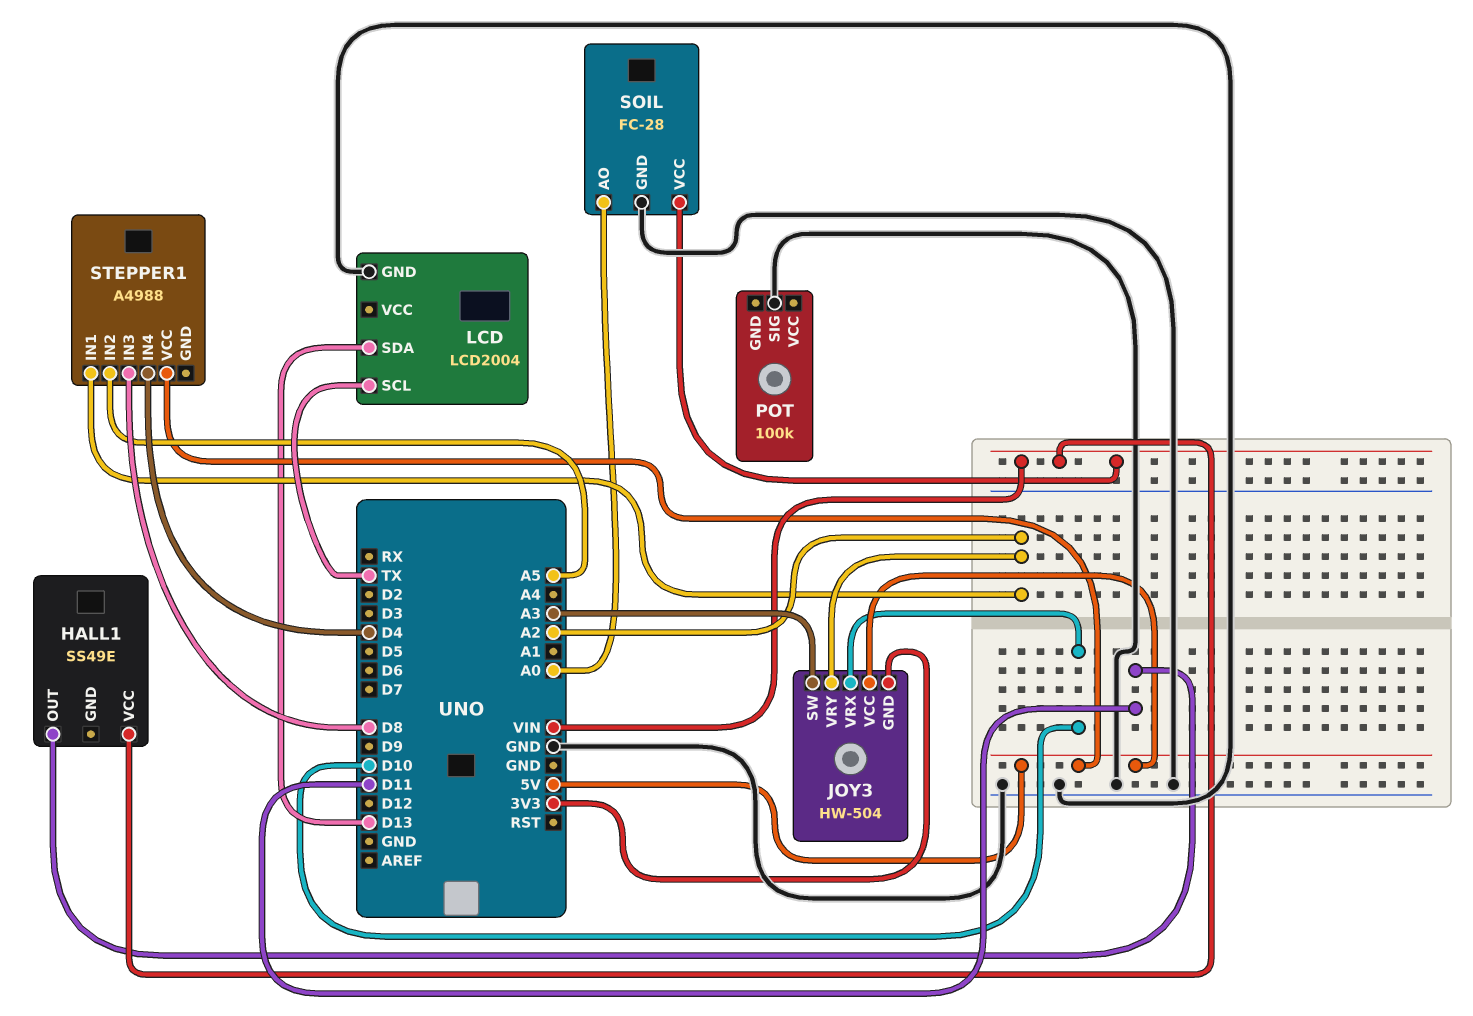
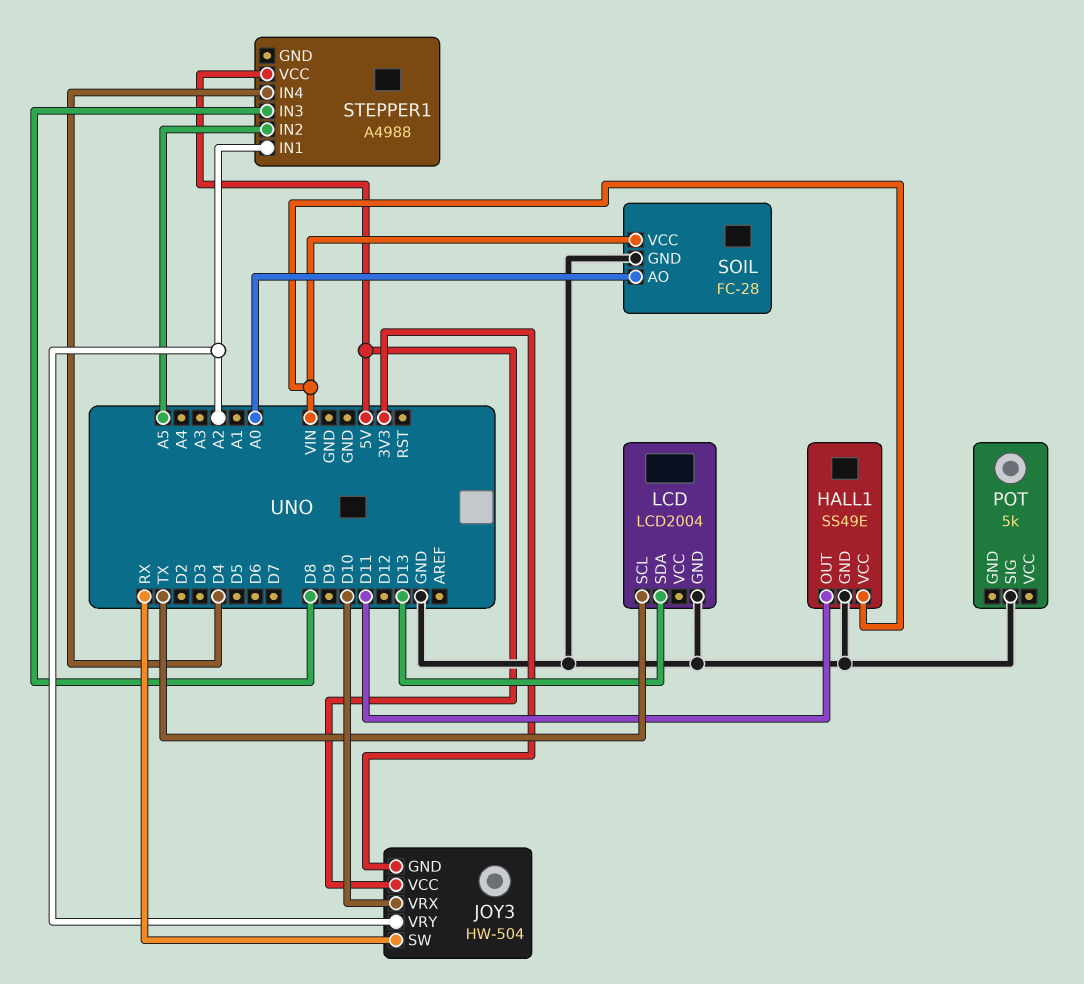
HALL1 pin GND: none -> GND
JOY3 pin SW: A3 -> RX
POT: 100k -> 5k

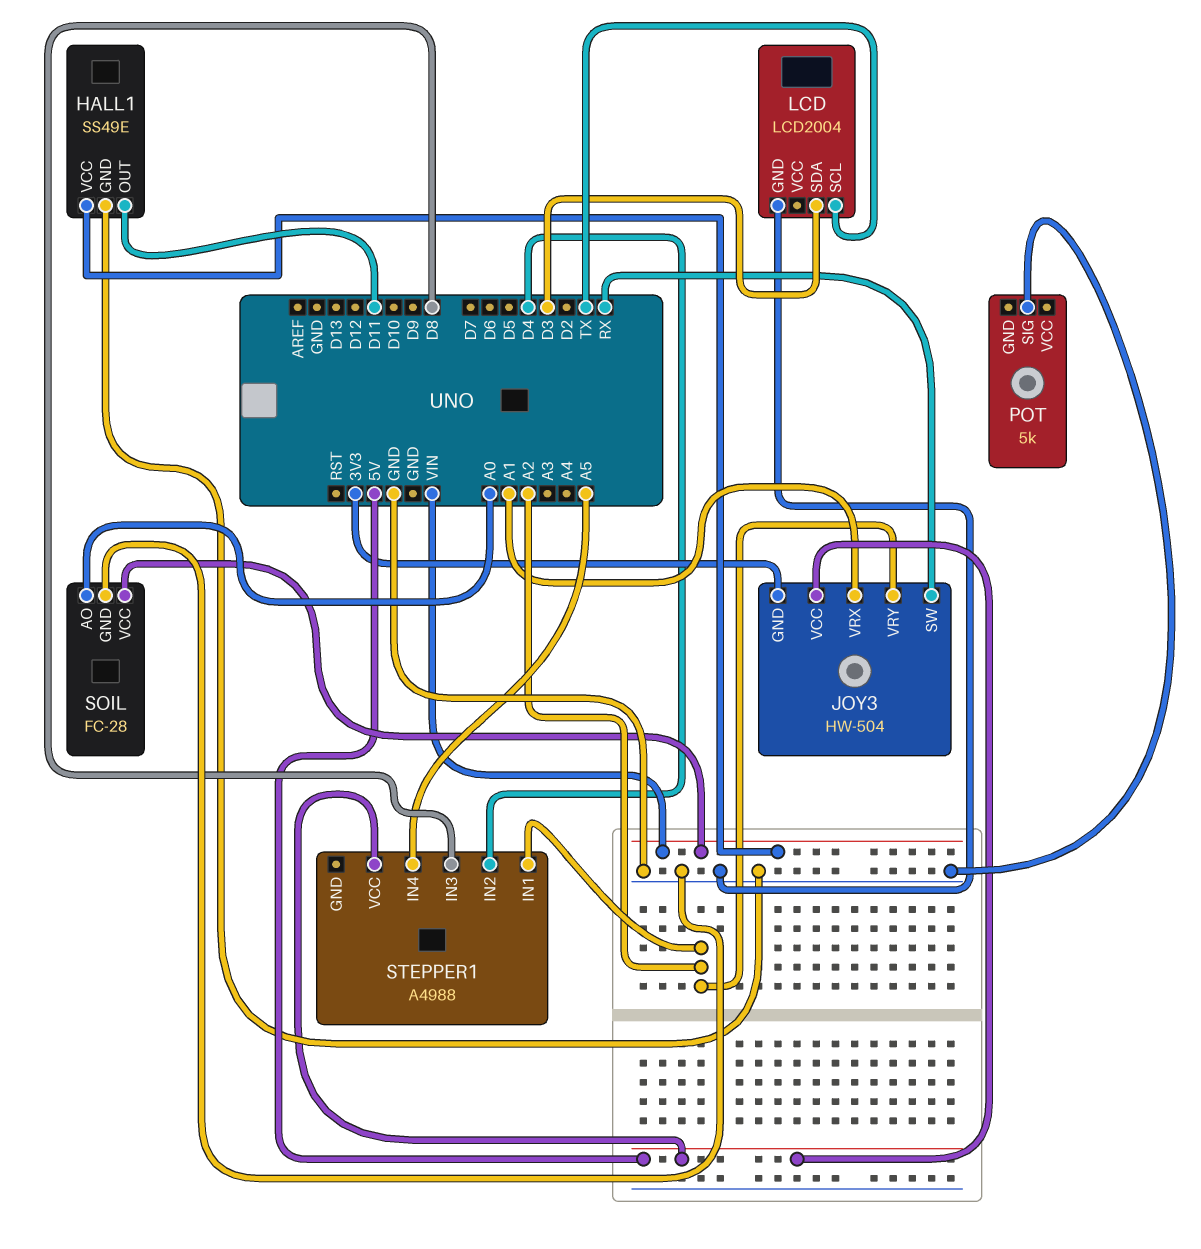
JOY3 pin VRX: D10 -> A1
LCD pin SDA: D13 -> D3
STEPPER1 pin IN2: A5 -> D4
STEPPER1 pin IN4: D4 -> A5

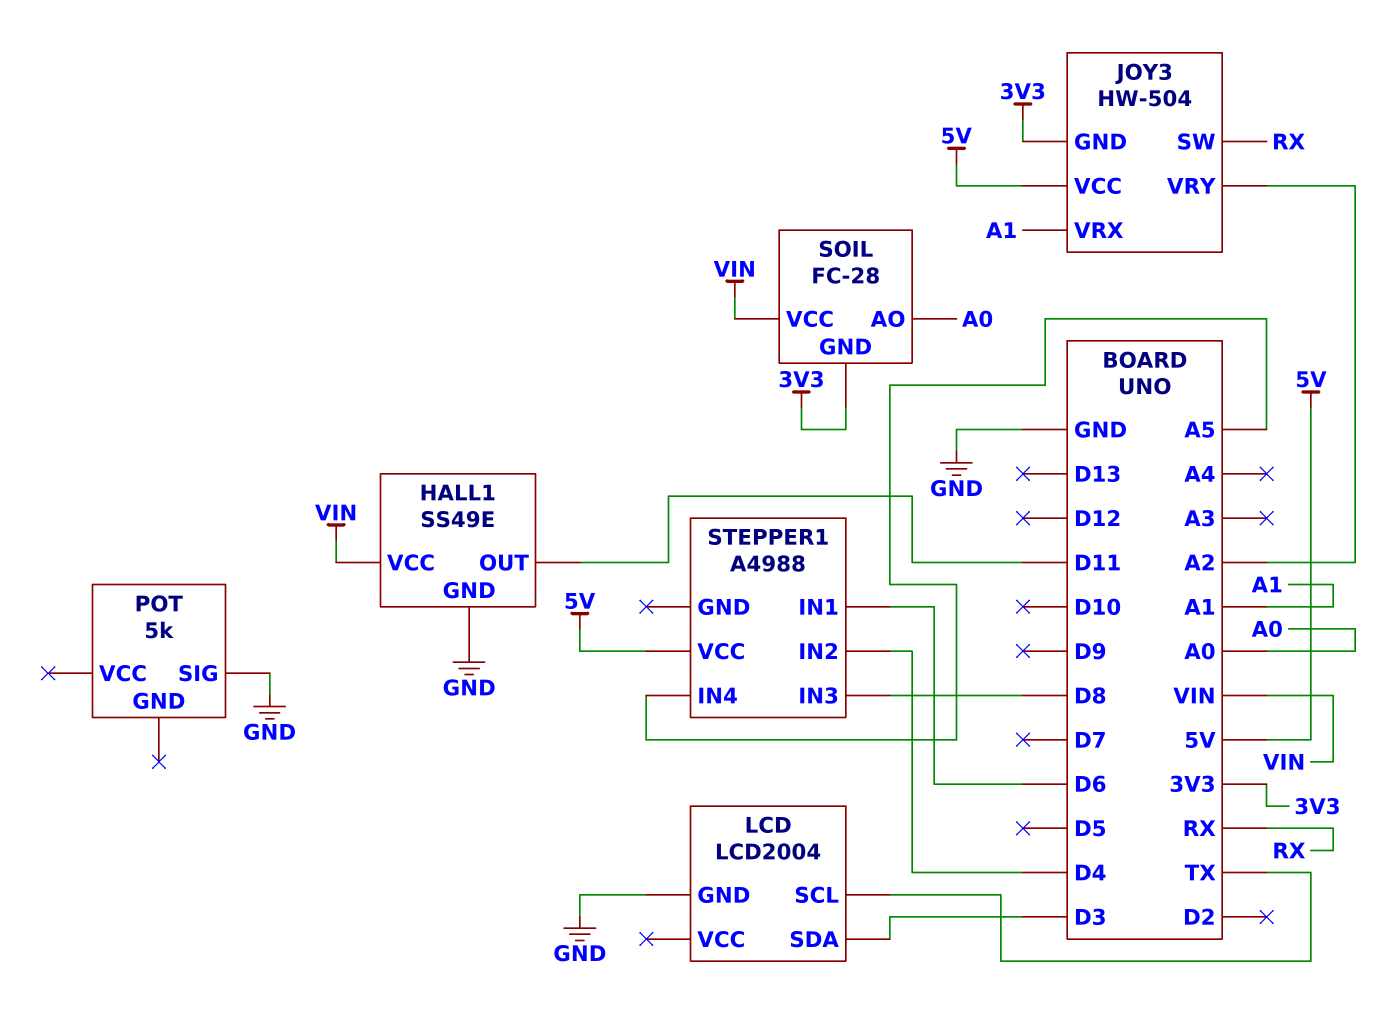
SOIL pin GND: GND -> 3V3
STEPPER1 pin IN1: A2 -> D6

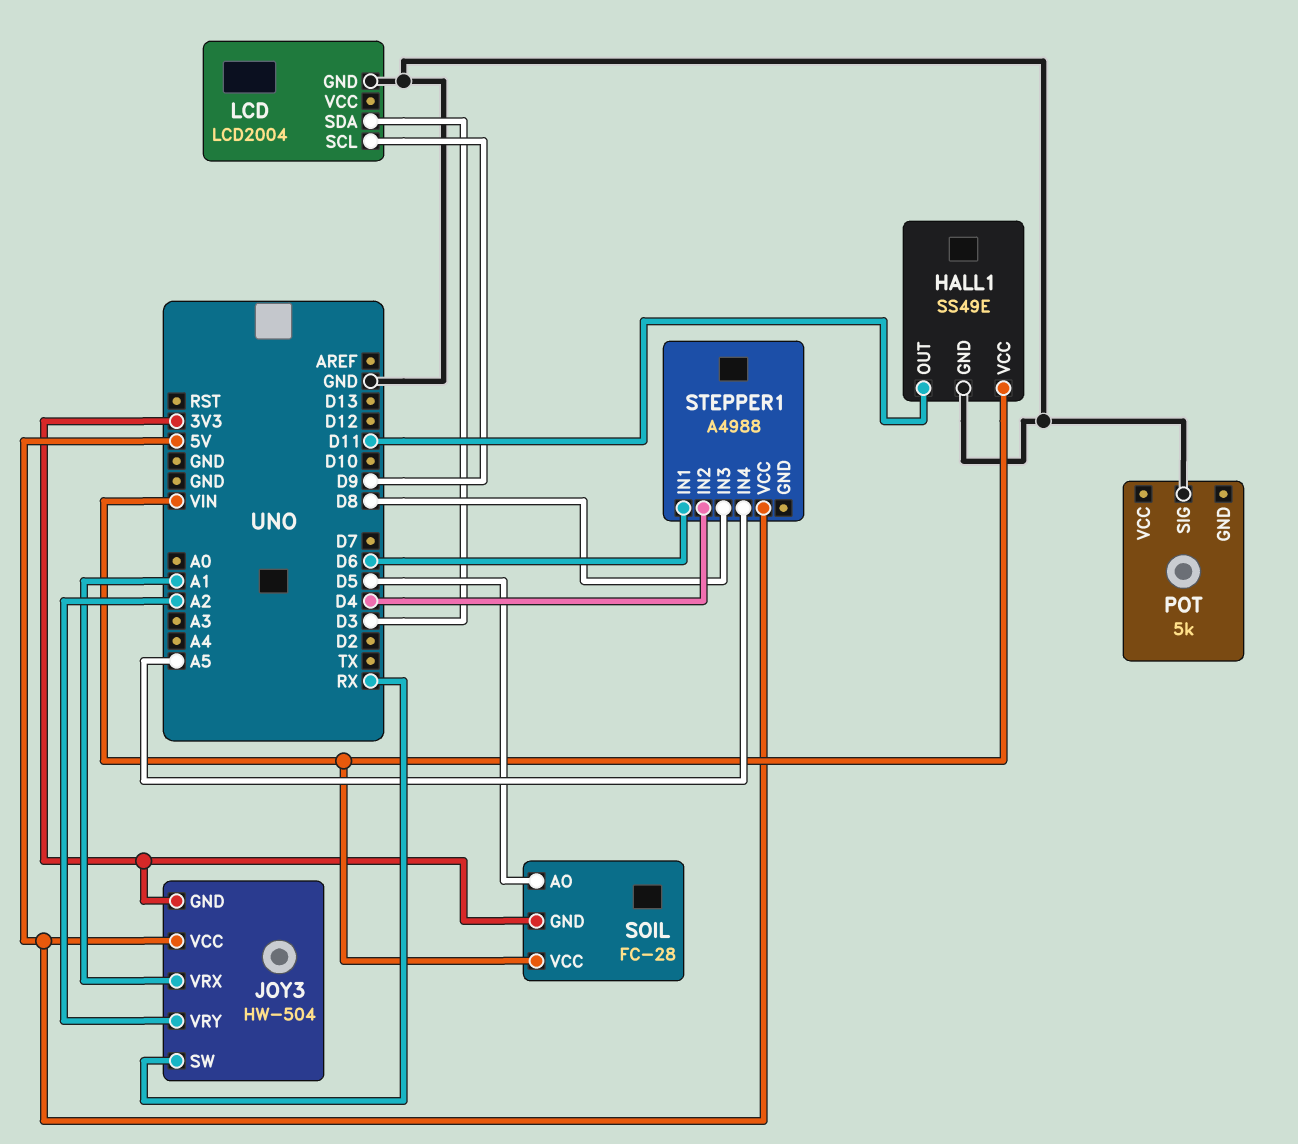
LCD pin SCL: TX -> D9
SOIL pin AO: A0 -> D5

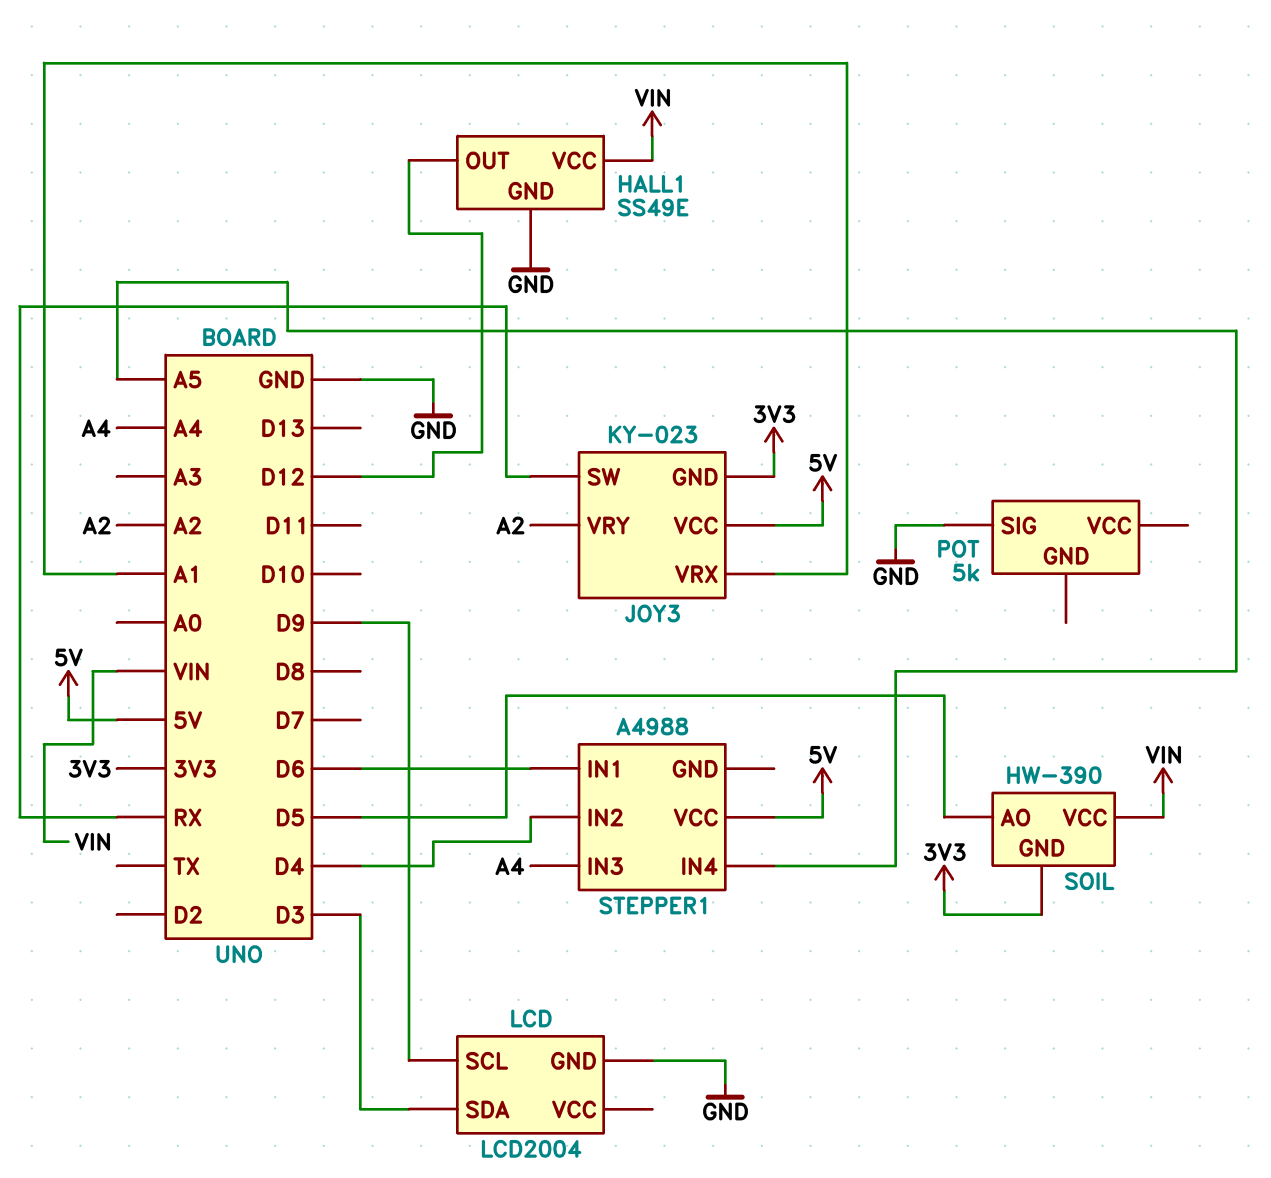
HALL1 pin OUT: D11 -> D12
JOY3: HW-504 -> KY-023
SOIL: FC-28 -> HW-390
STEPPER1 pin IN3: D8 -> A4

